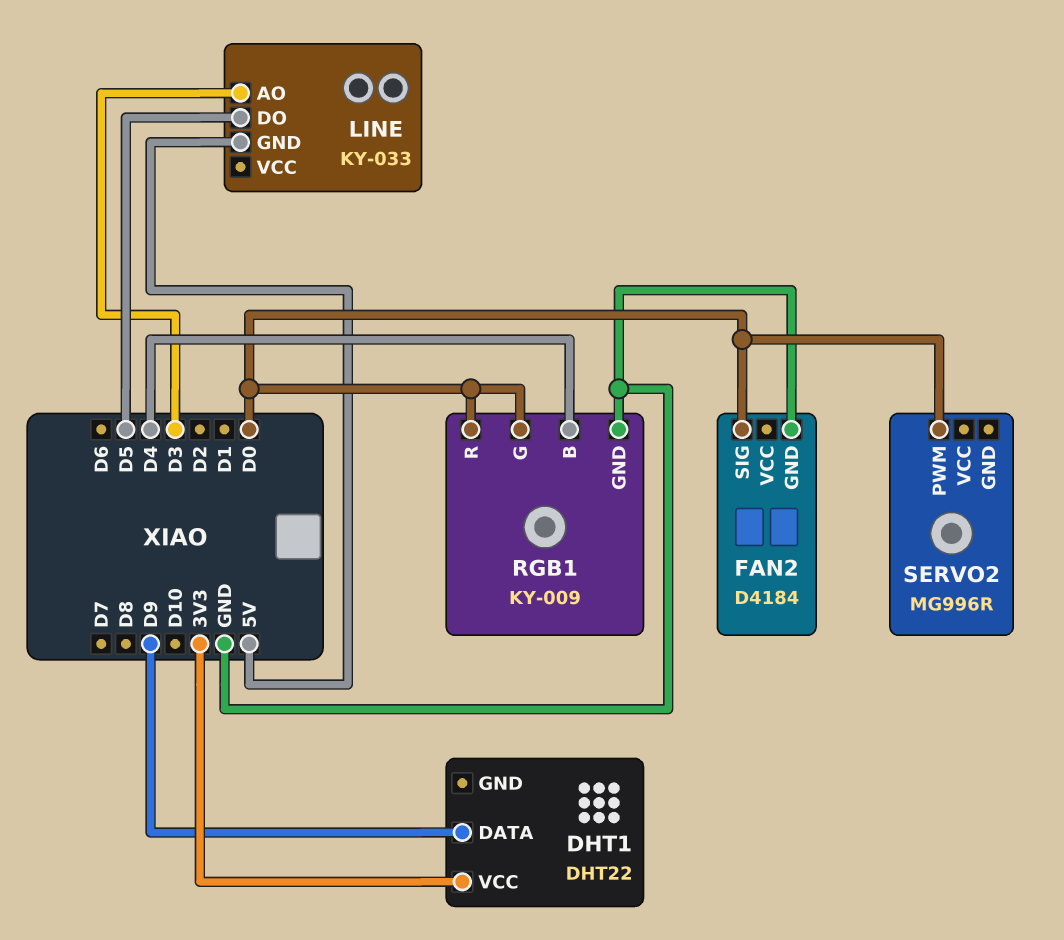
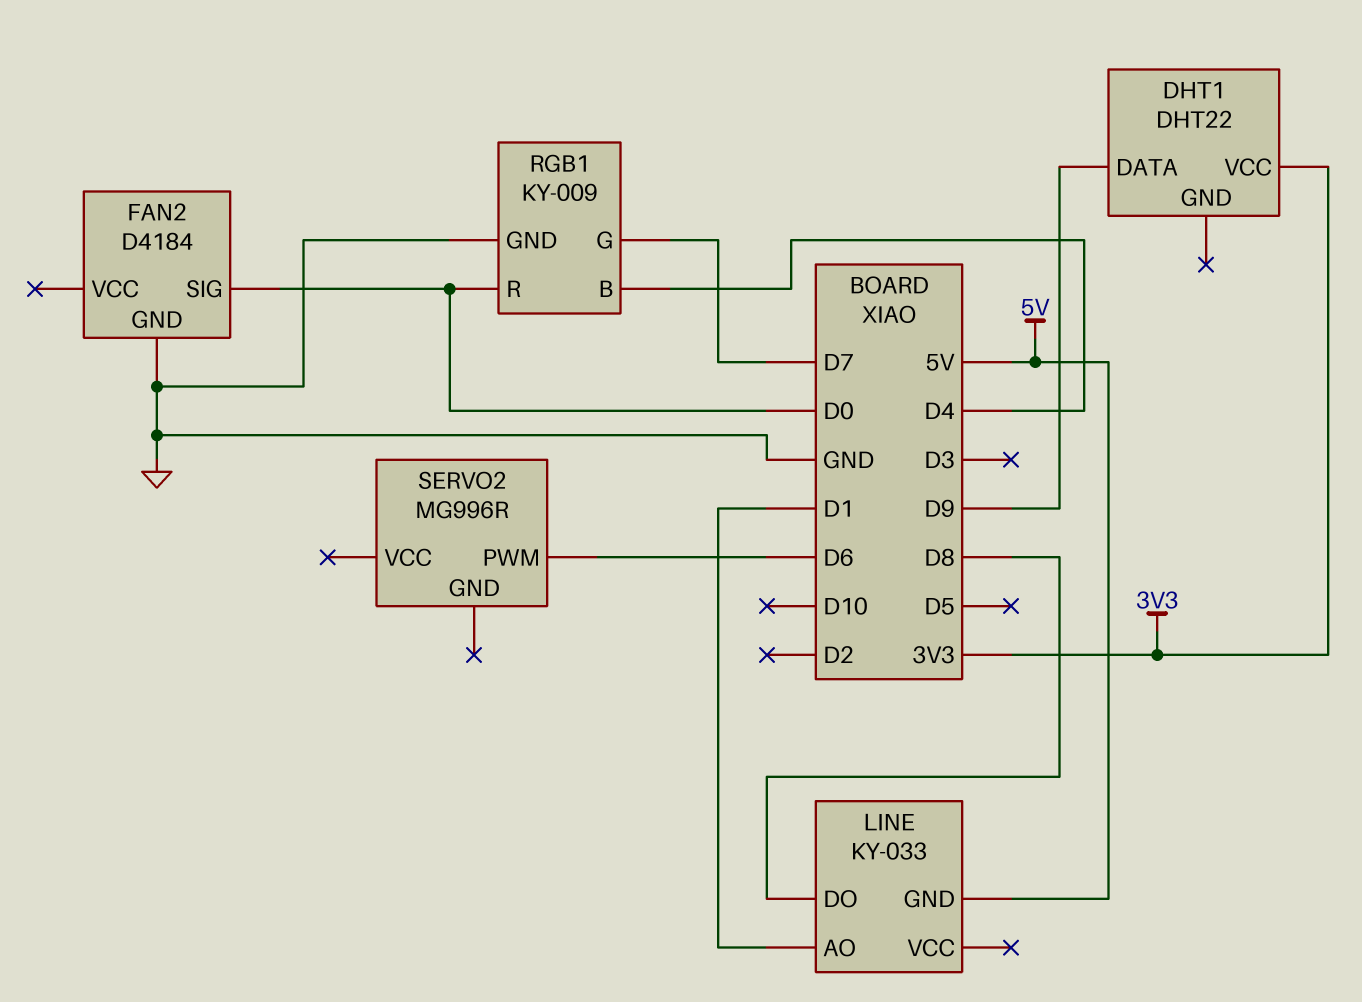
LINE pin AO: D3 -> D1
LINE pin DO: D5 -> D8
RGB1 pin G: D0 -> D7
SERVO2 pin PWM: D0 -> D6

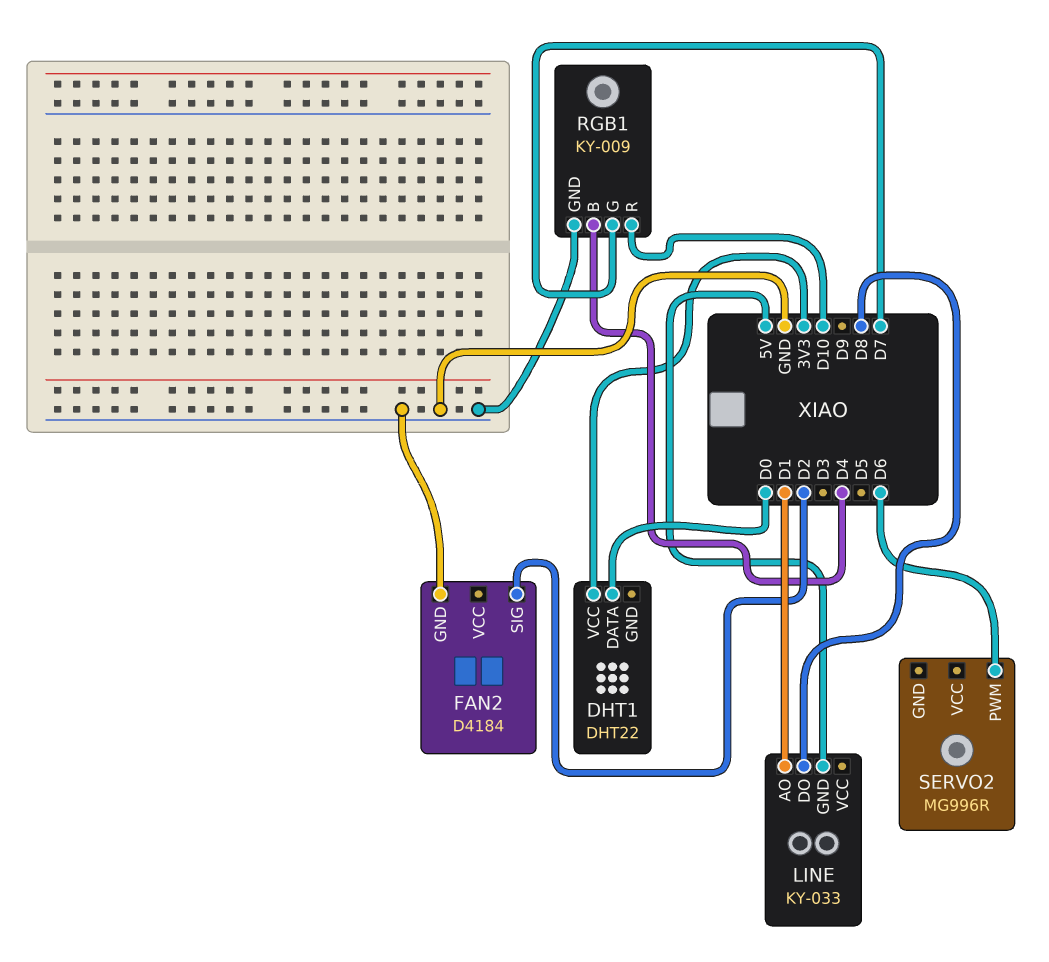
DHT1 pin DATA: D9 -> D0
FAN2 pin SIG: D0 -> D2
RGB1 pin R: D0 -> D10

